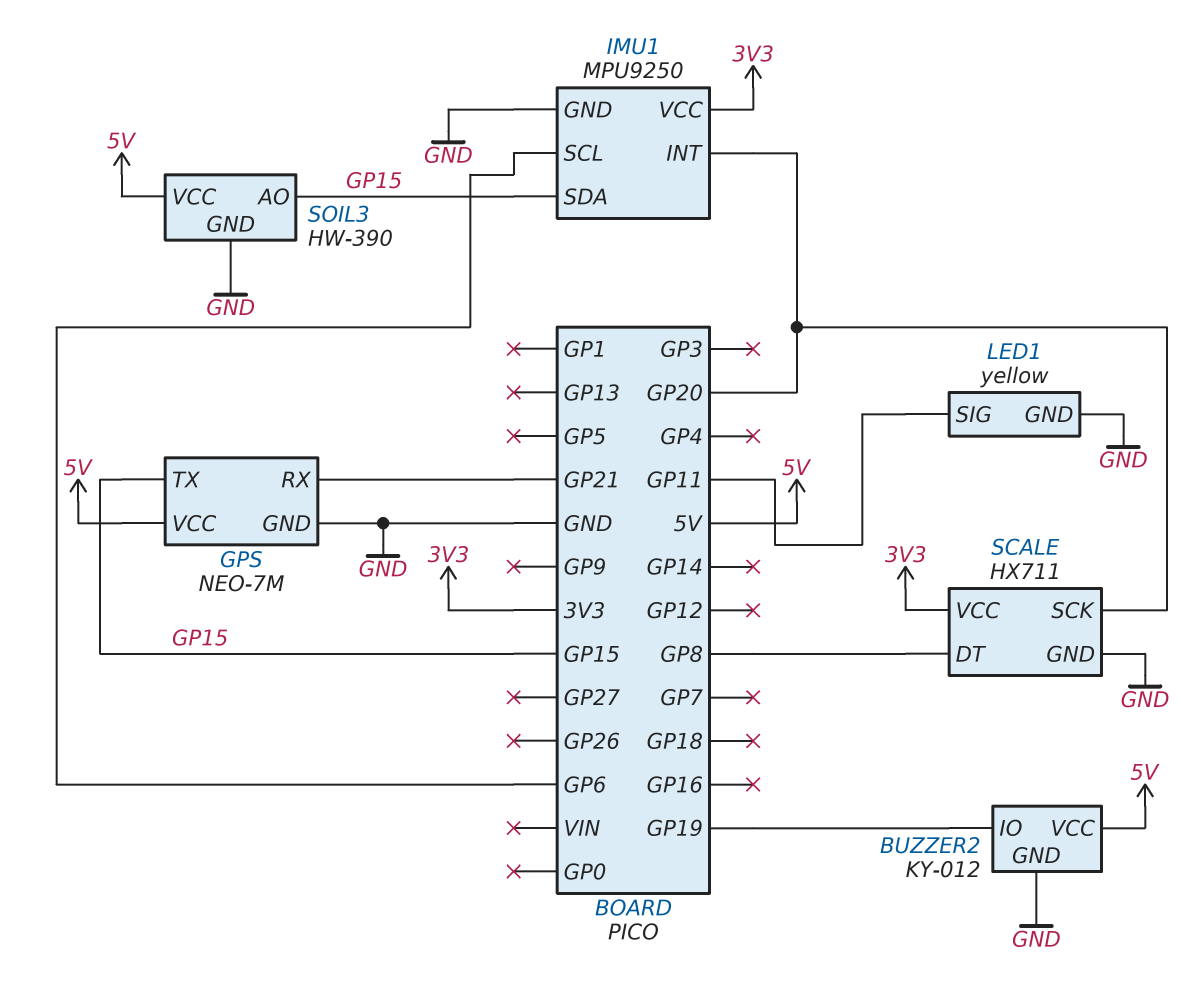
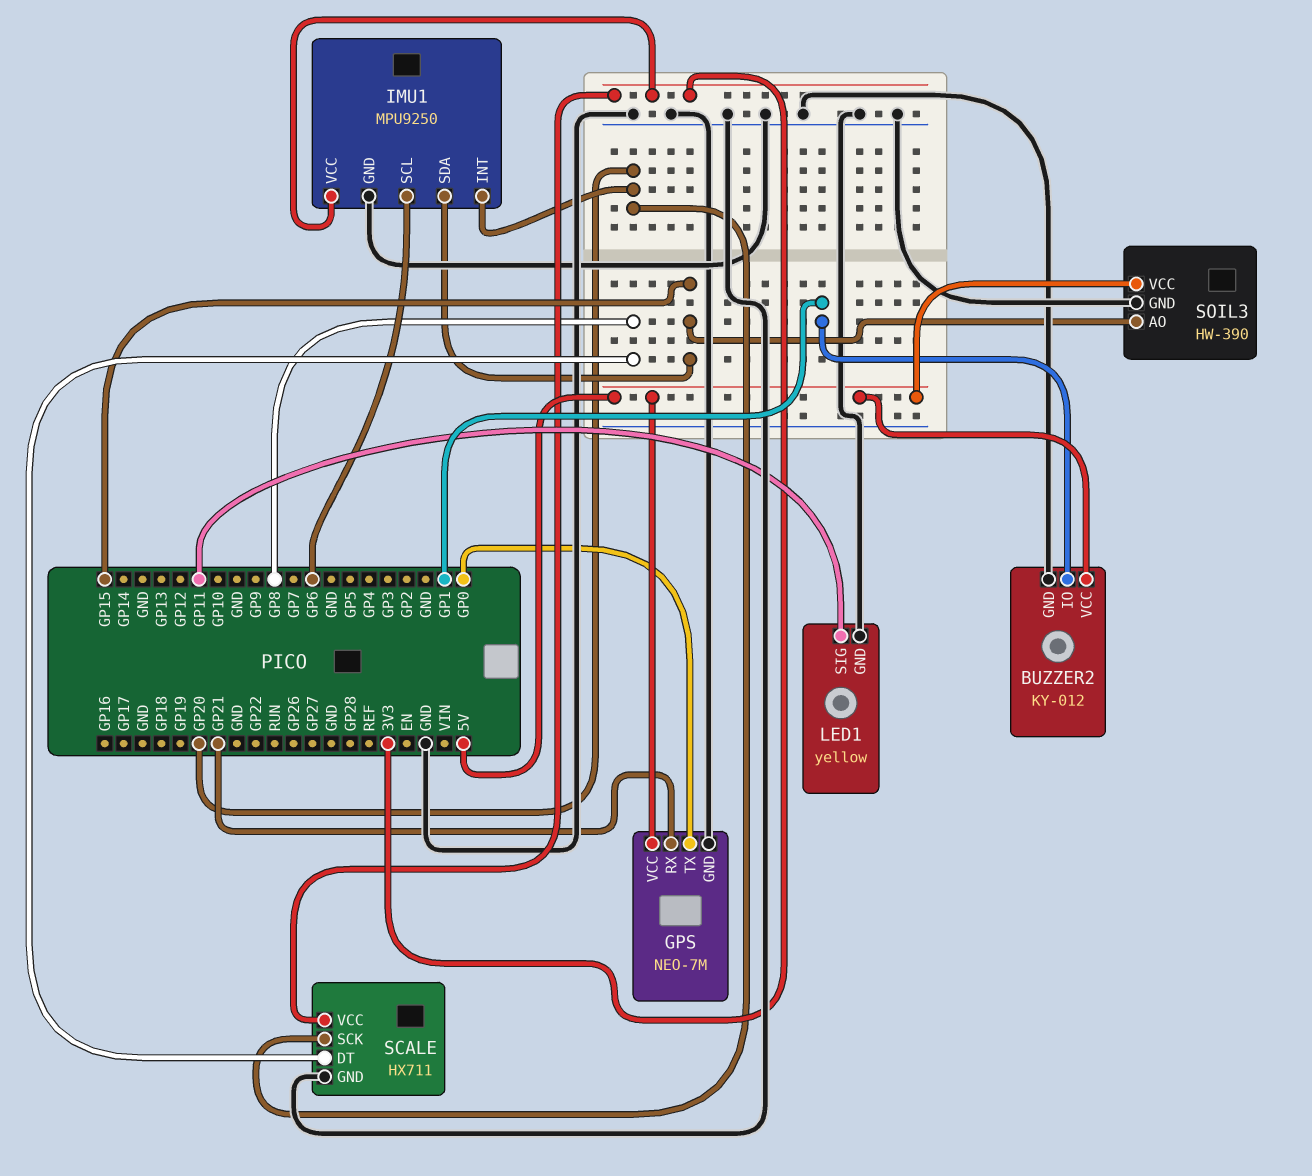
BUZZER2 pin IO: GP19 -> GP1
GPS pin TX: GP15 -> GP0

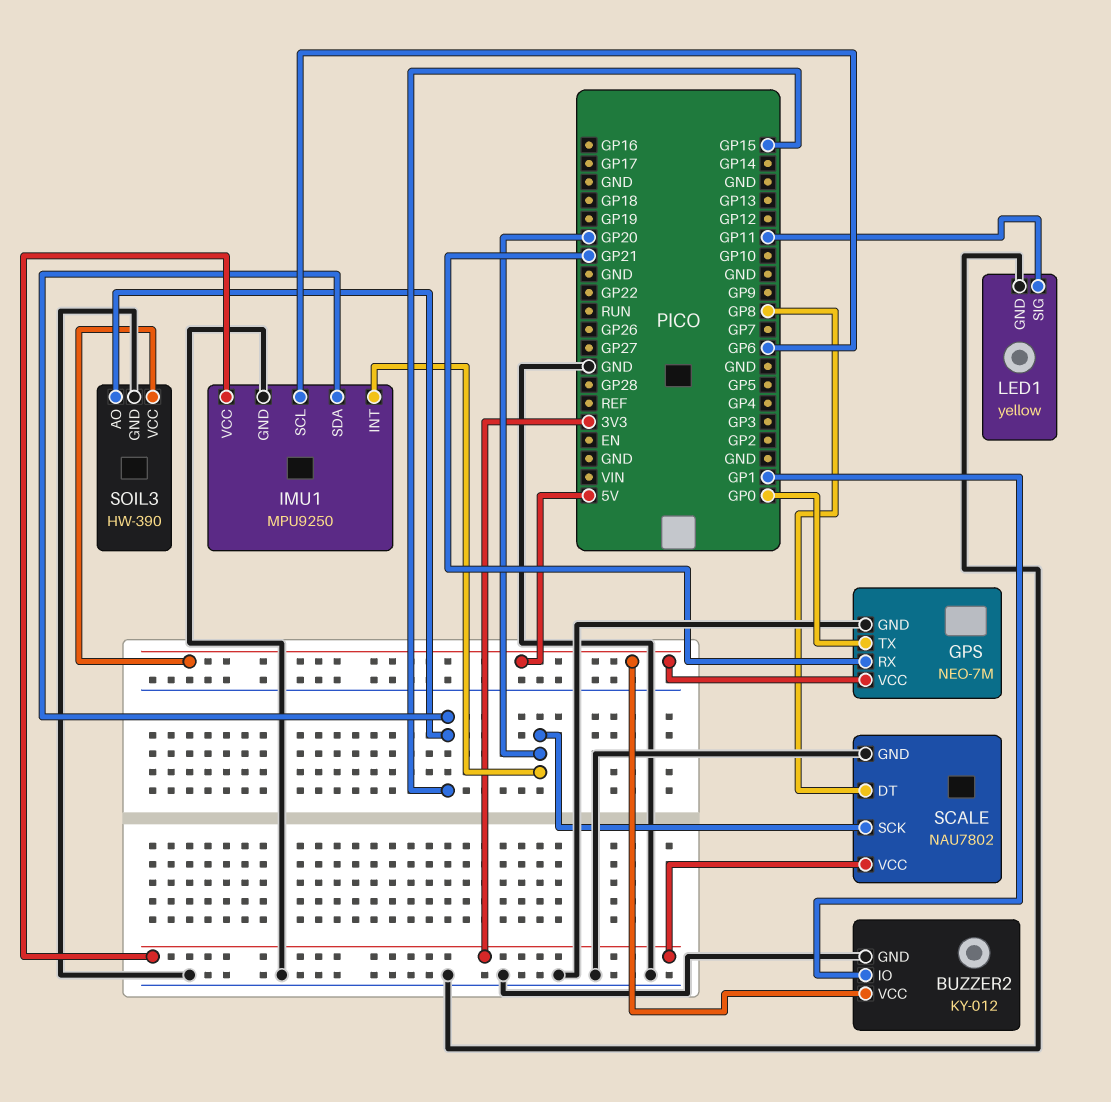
SCALE: HX711 -> NAU7802

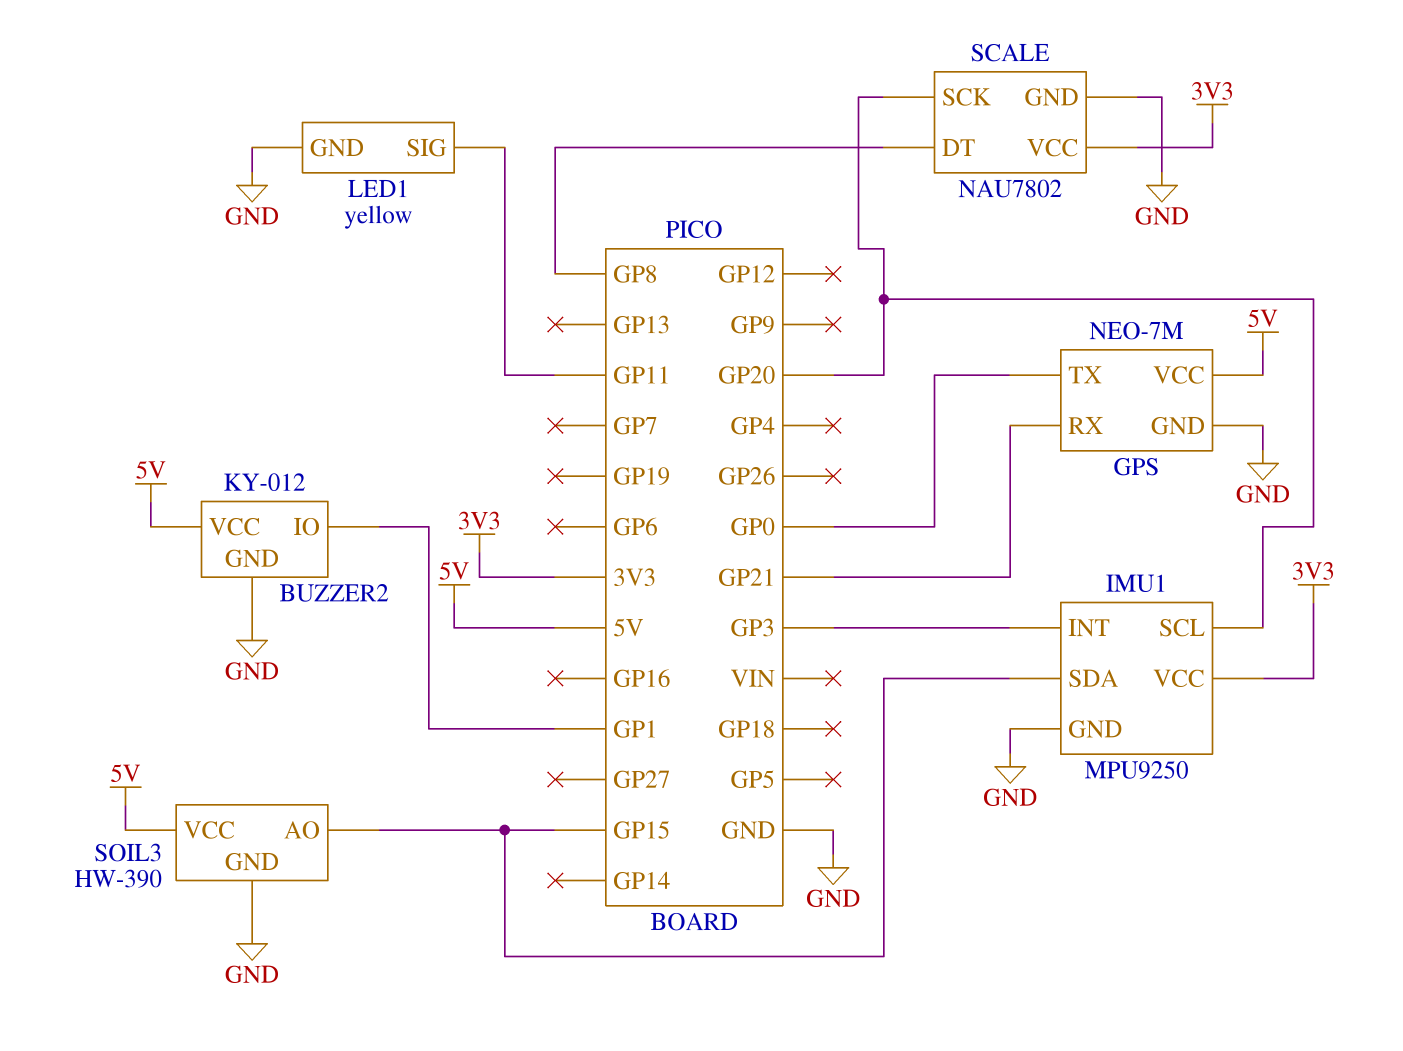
IMU1 pin INT: GP20 -> GP3
IMU1 pin SCL: GP6 -> GP20

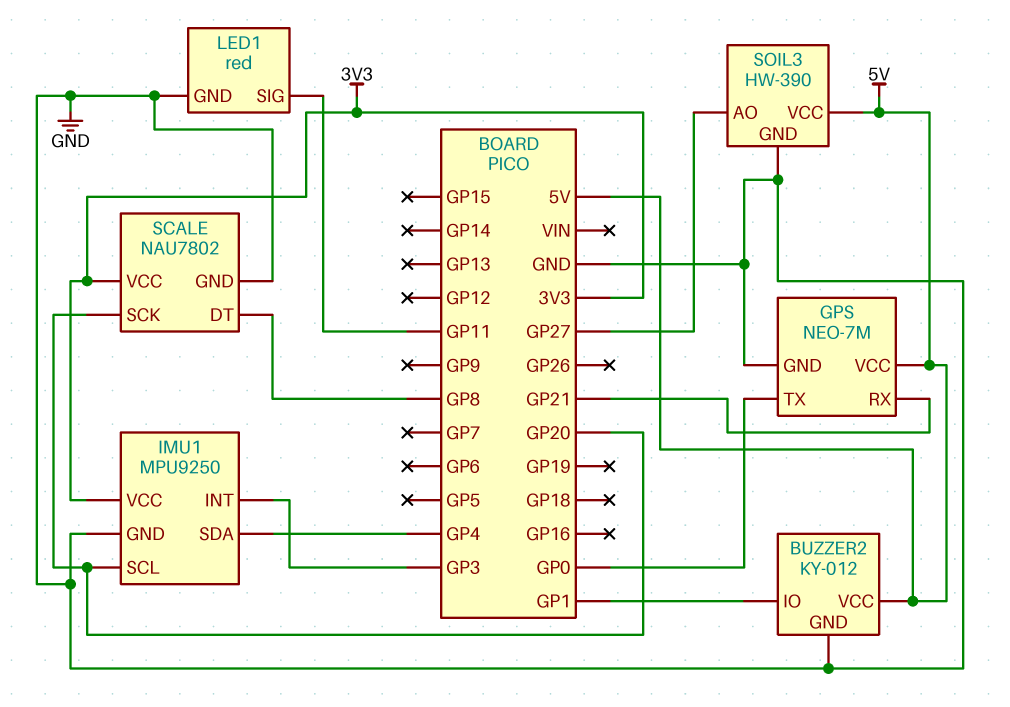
IMU1 pin SDA: GP15 -> GP4
LED1: yellow -> red
SOIL3 pin AO: GP15 -> GP27

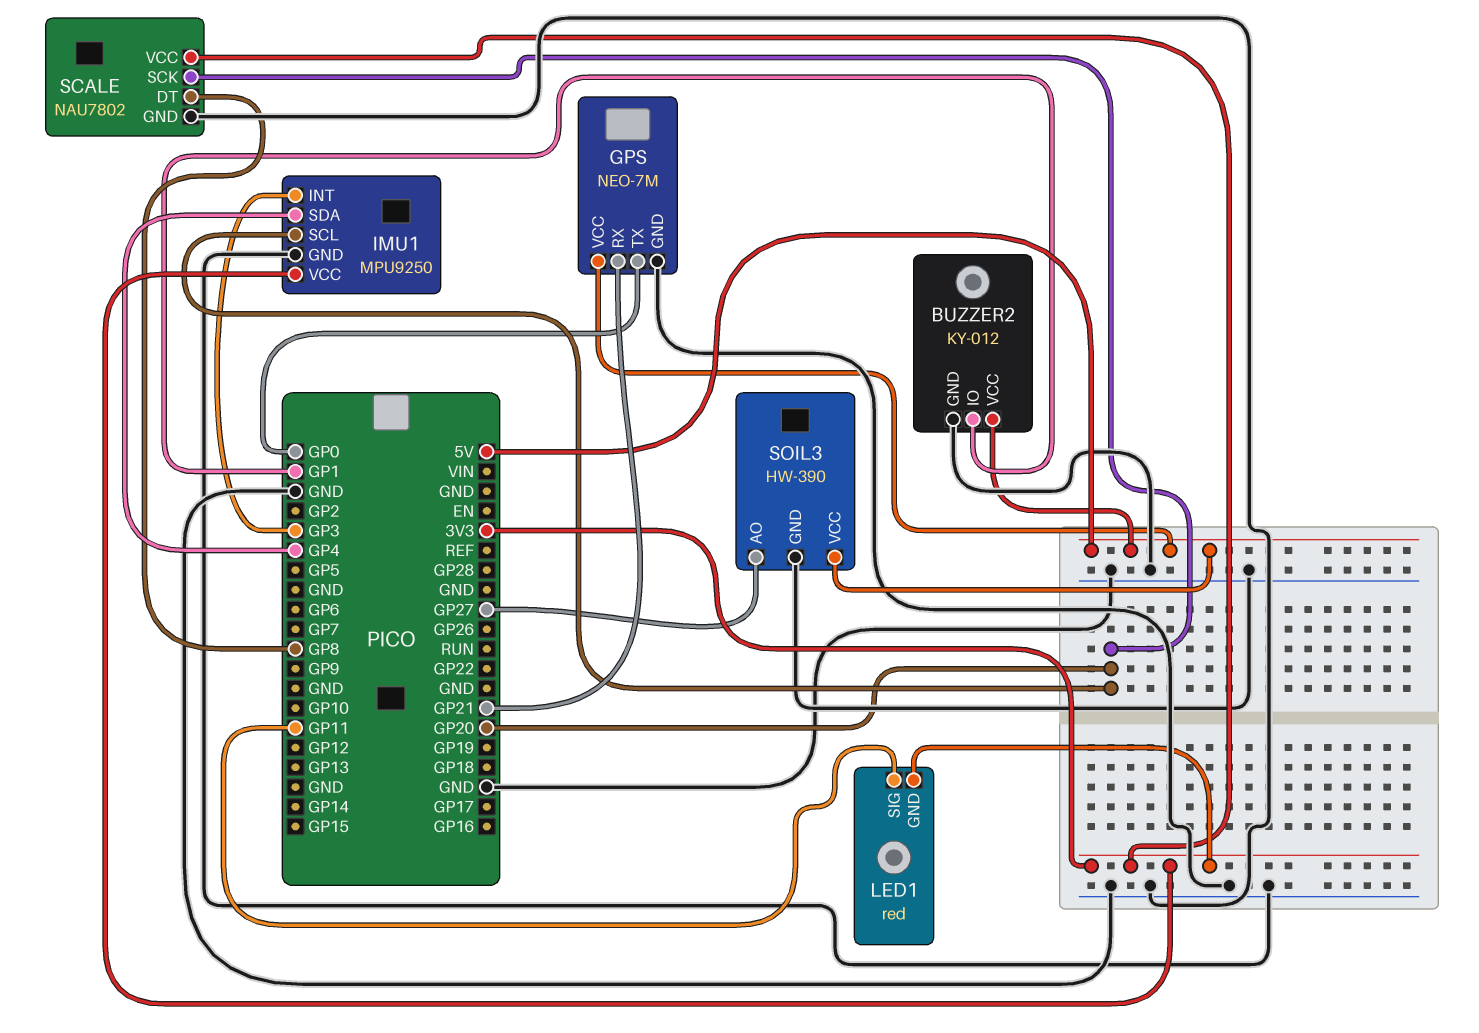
LED1 pin GND: GND -> 3V3

